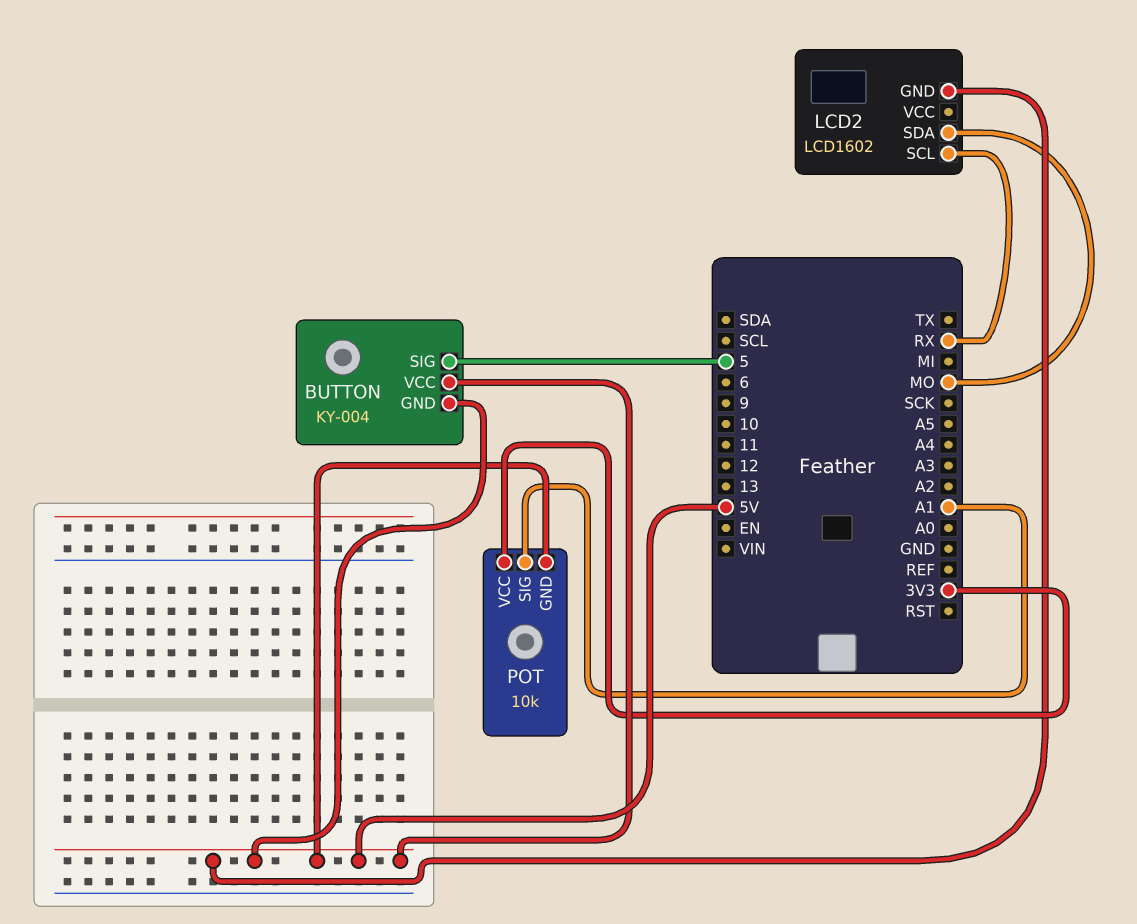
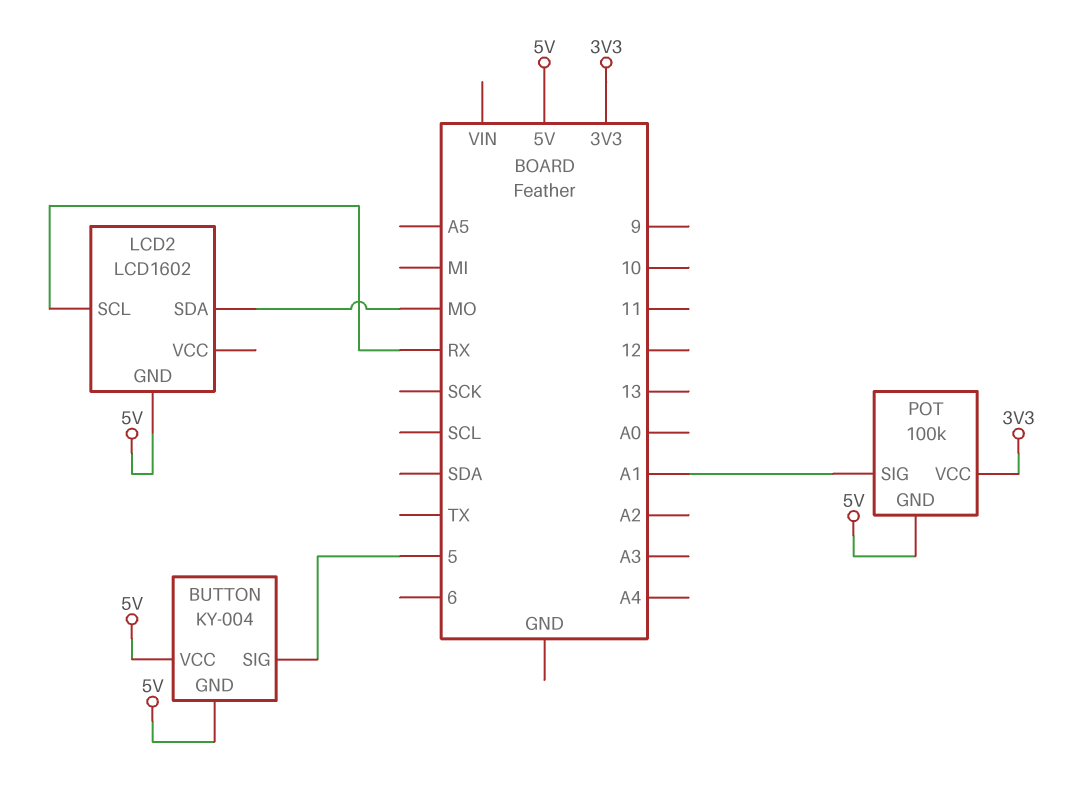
POT: 10k -> 100k

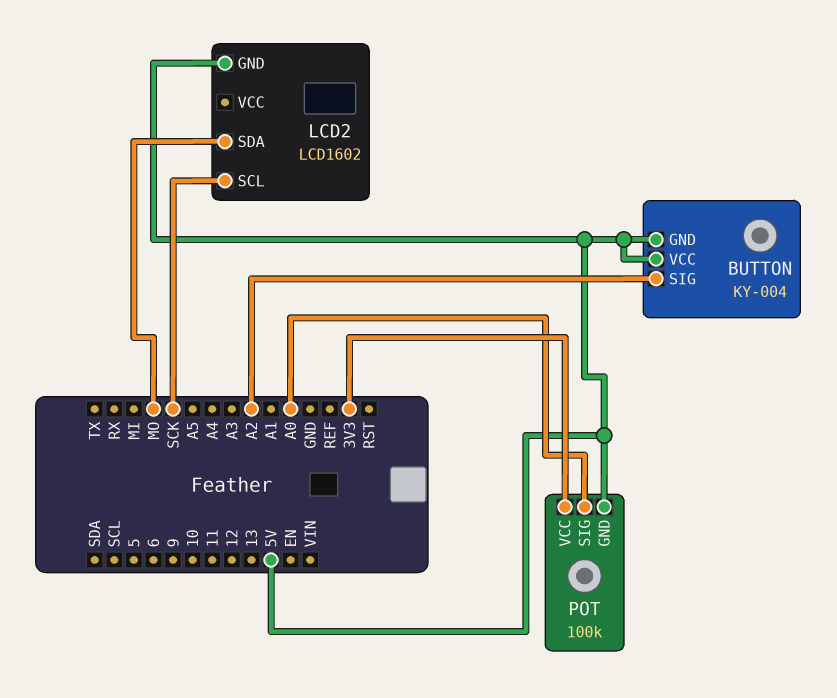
BUTTON pin SIG: 5 -> A2
LCD2 pin SCL: RX -> SCK
POT pin SIG: A1 -> A0

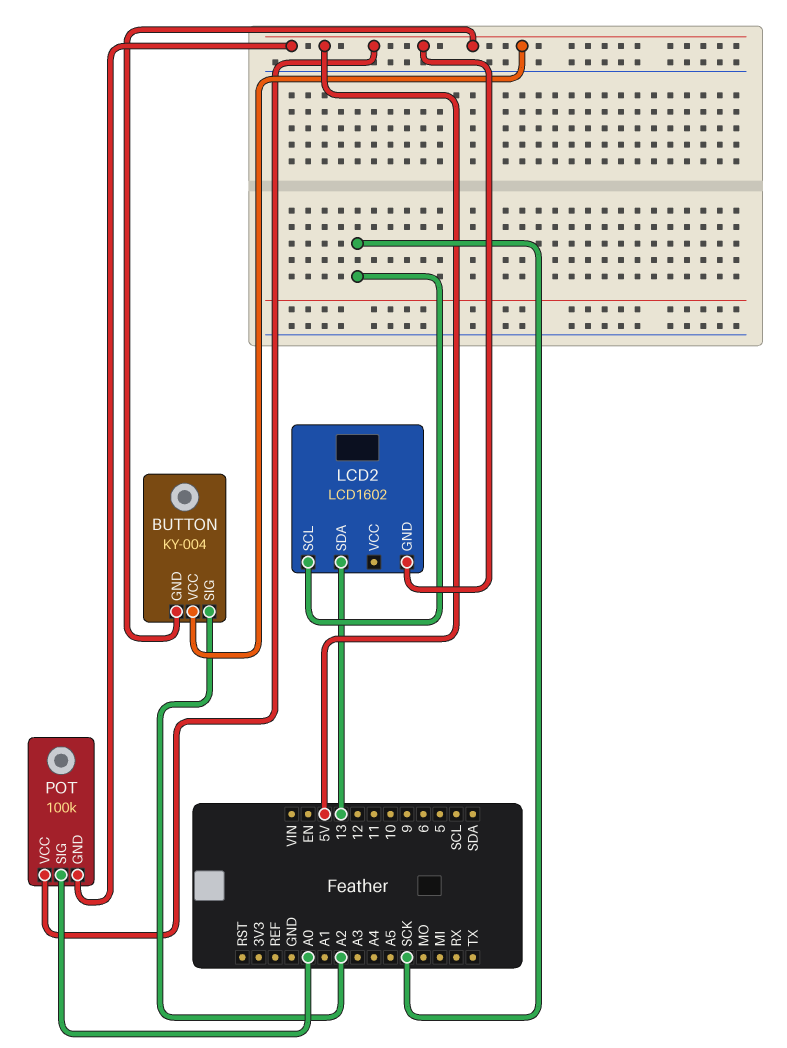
LCD2 pin SDA: MO -> 13
POT pin VCC: 3V3 -> 5V

